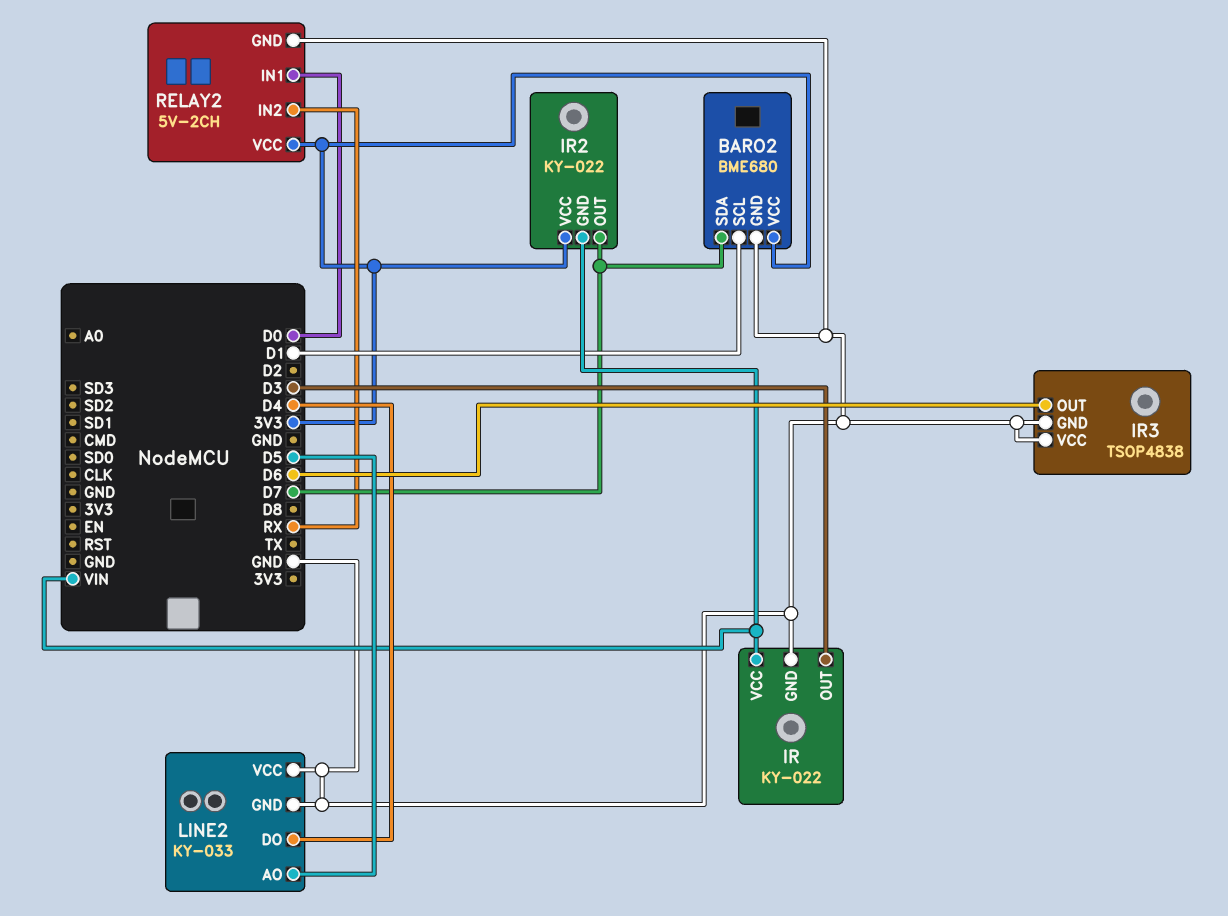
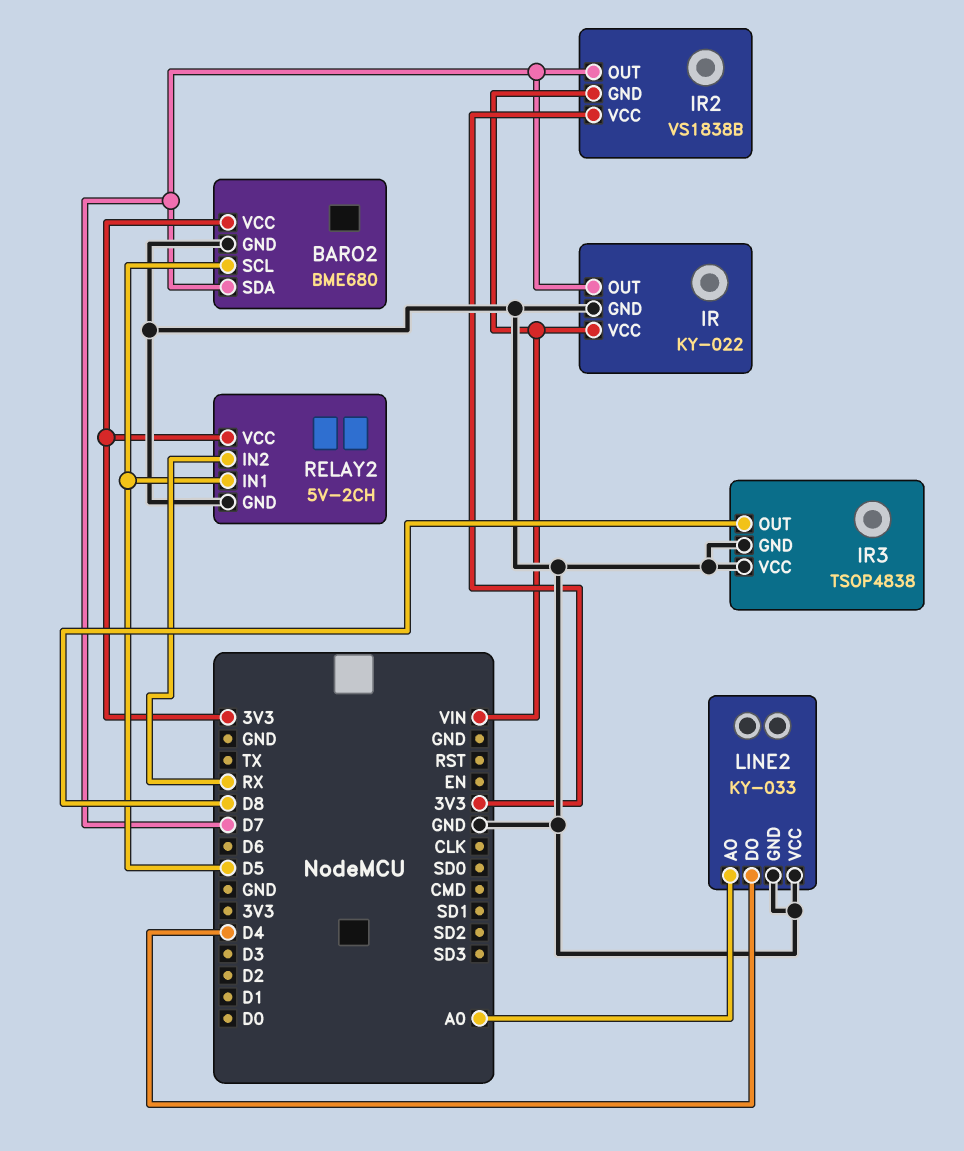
BARO2 pin SCL: D1 -> D5
IR pin OUT: D3 -> D7
IR2: KY-022 -> VS1838B
IR3 pin OUT: D6 -> D8
LINE2 pin AO: D5 -> A0
RELAY2 pin IN1: D0 -> D5

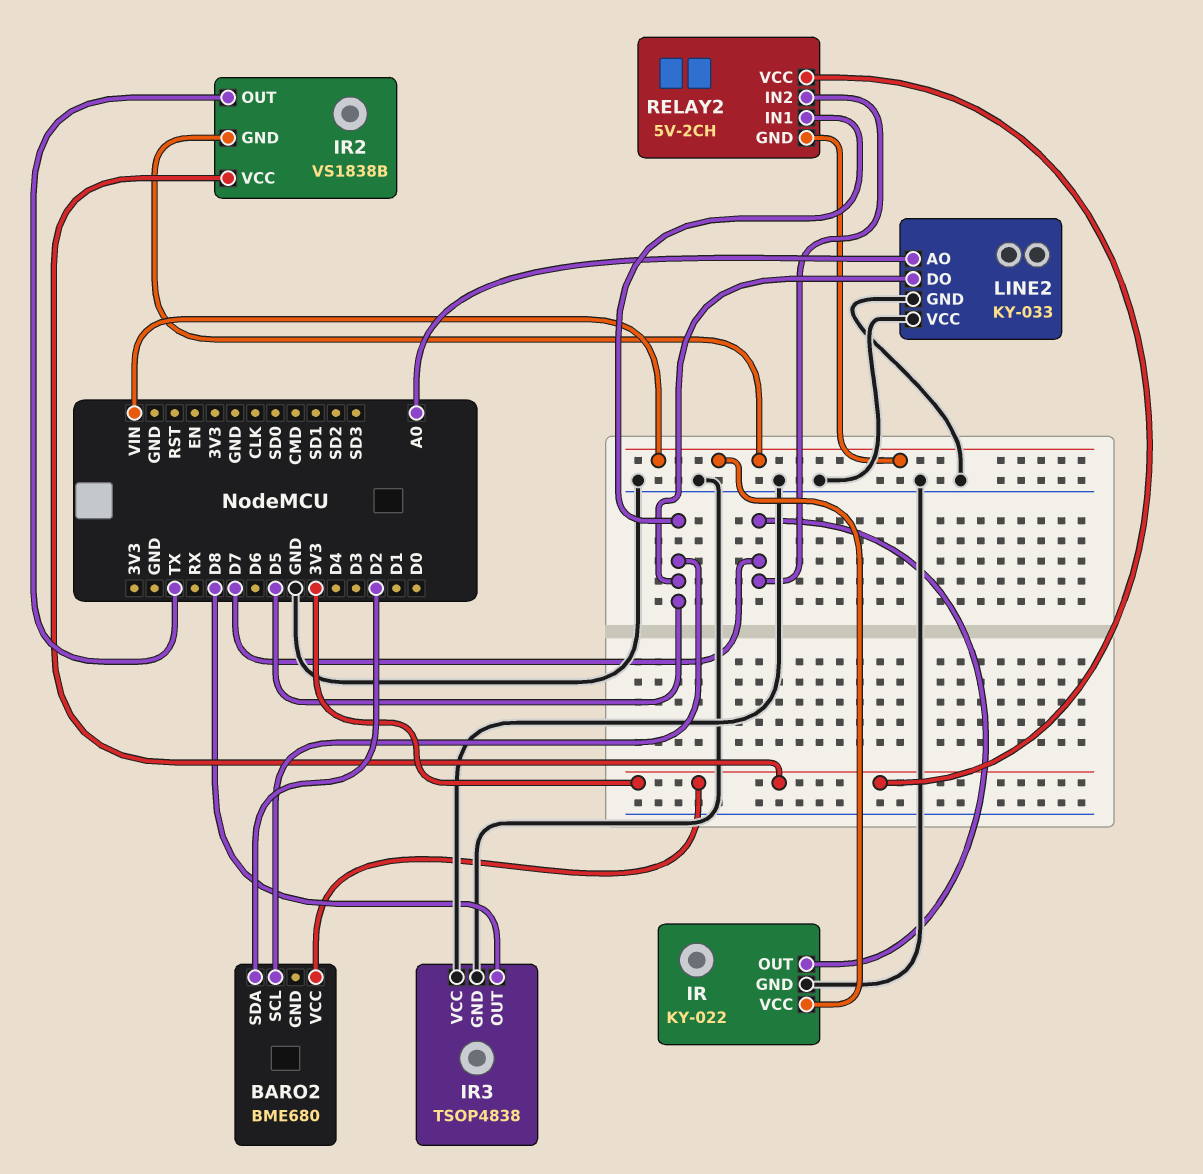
BARO2 pin GND: GND -> none
BARO2 pin SDA: D7 -> D2
IR2 pin OUT: D7 -> TX
LINE2 pin DO: D4 -> D5
RELAY2 pin GND: GND -> VIN
RELAY2 pin IN2: RX -> D7

